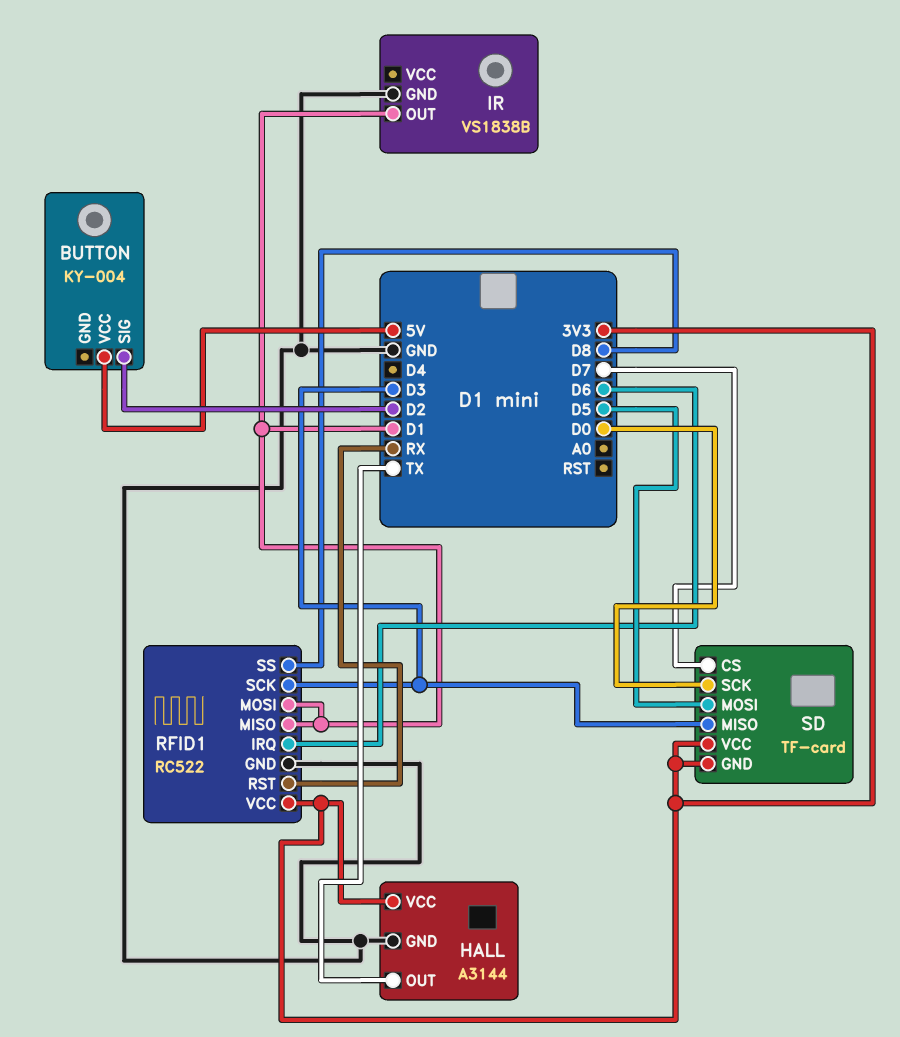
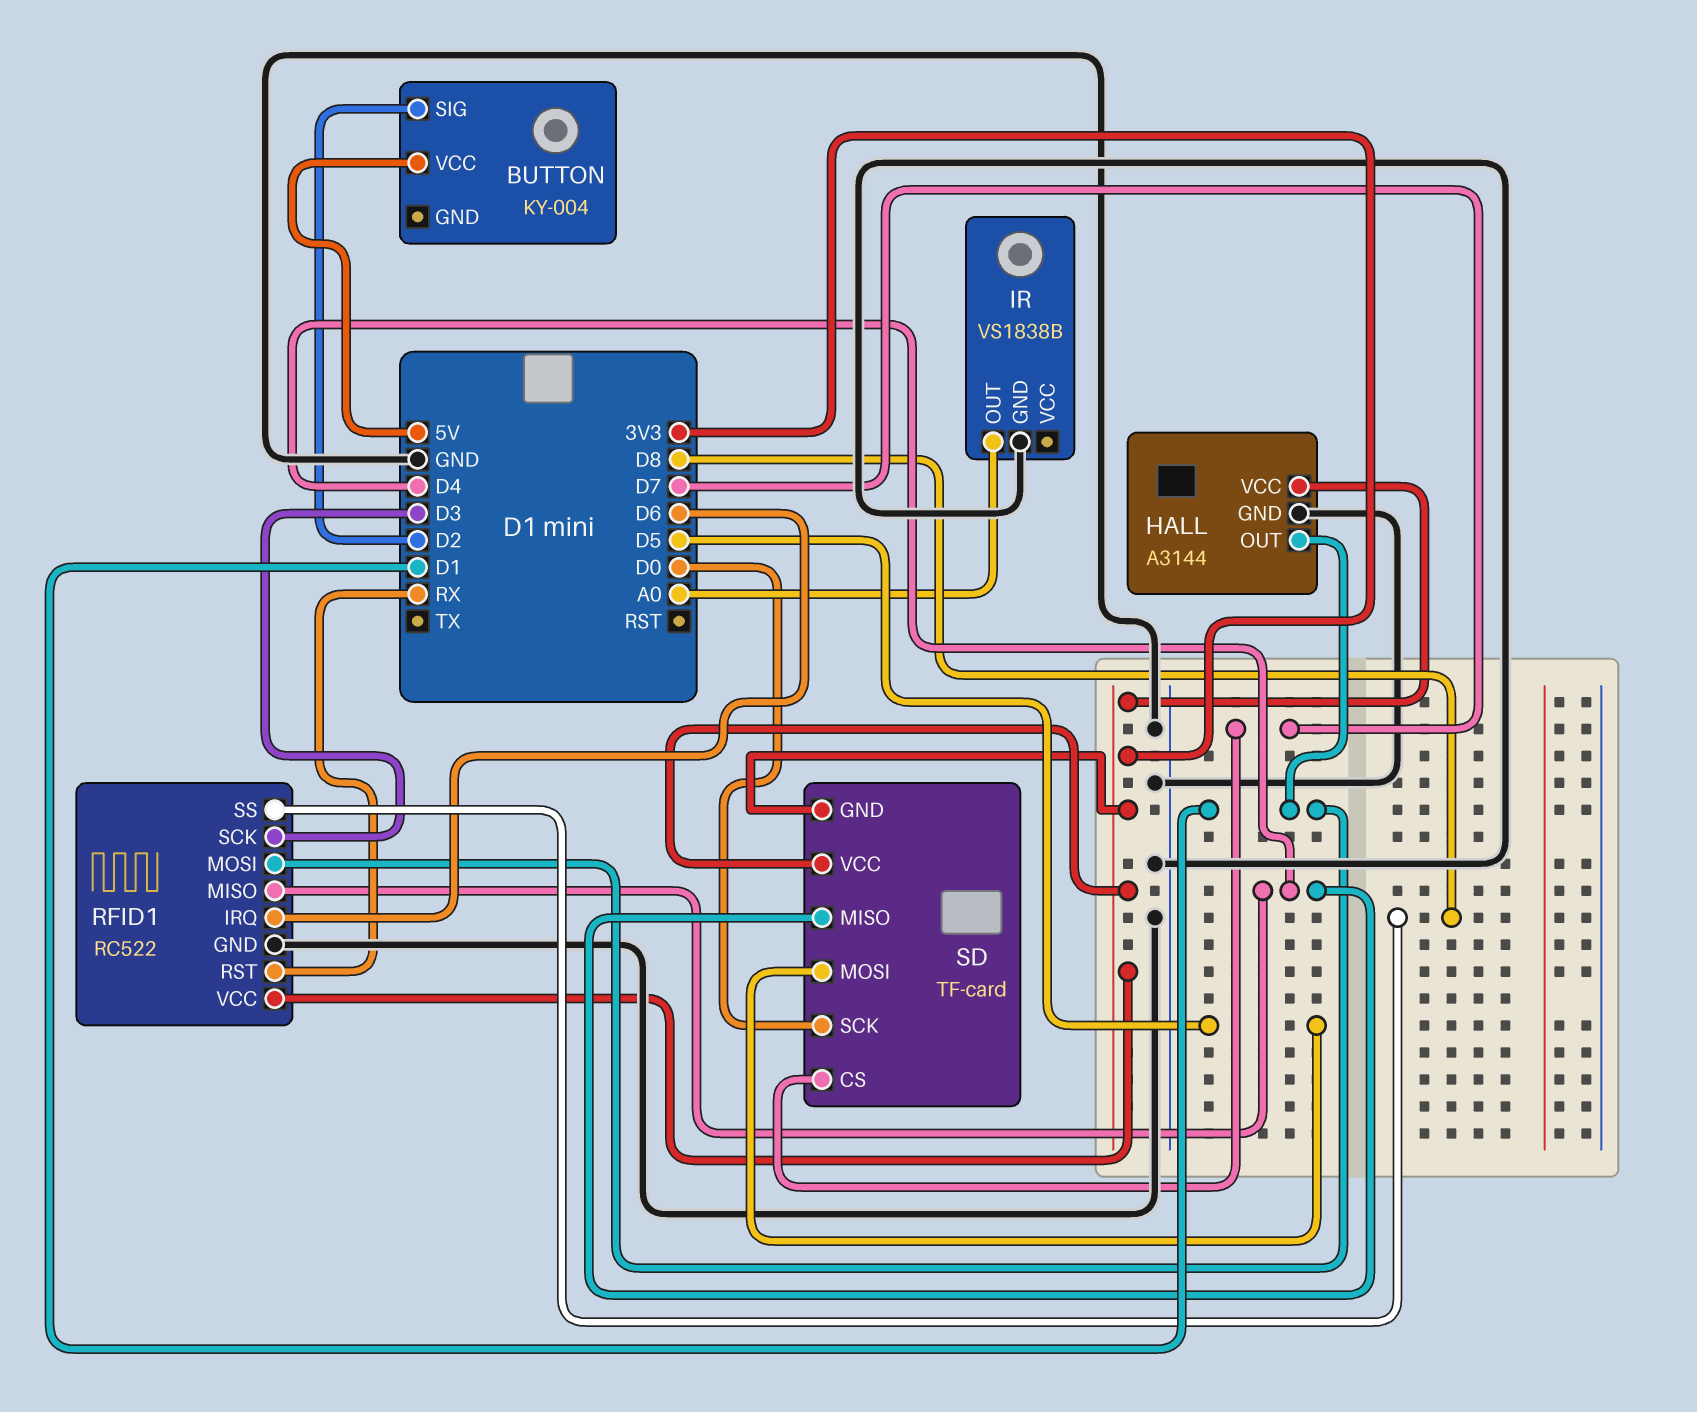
HALL pin OUT: TX -> D1
IR pin OUT: D1 -> A0
RFID1 pin MISO: D1 -> D4
SD pin MISO: D3 -> D4

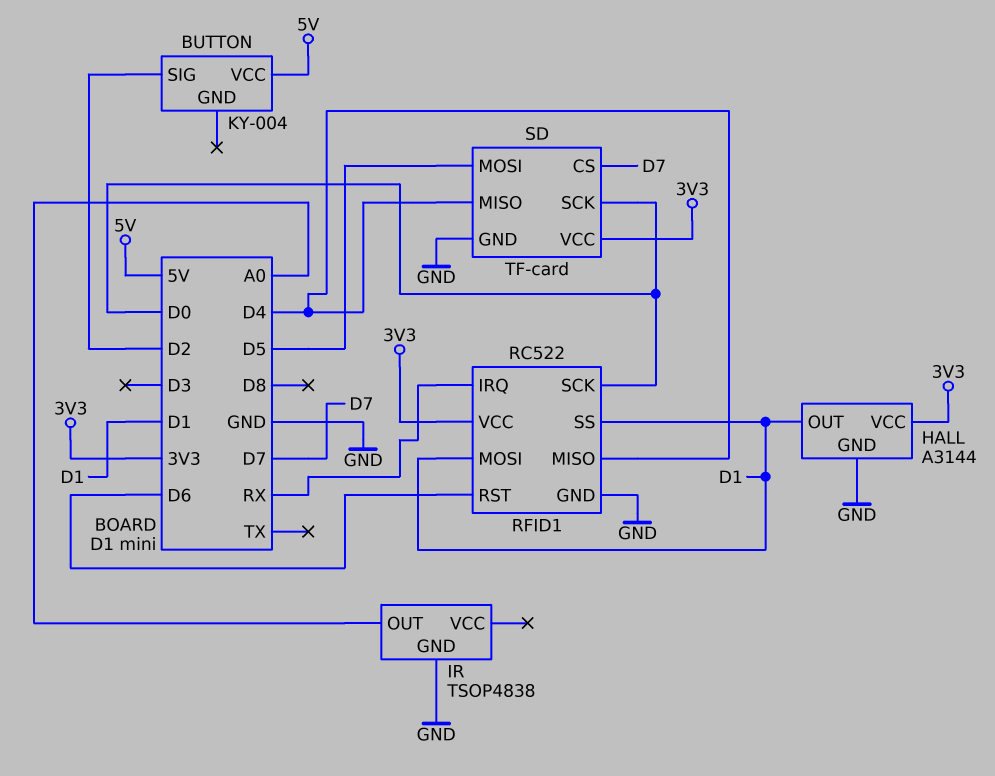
IR: VS1838B -> TSOP4838
RFID1 pin IRQ: D6 -> RX
RFID1 pin RST: RX -> D6
RFID1 pin SCK: D3 -> D0
RFID1 pin SS: D8 -> D1
SD pin GND: 3V3 -> GND

